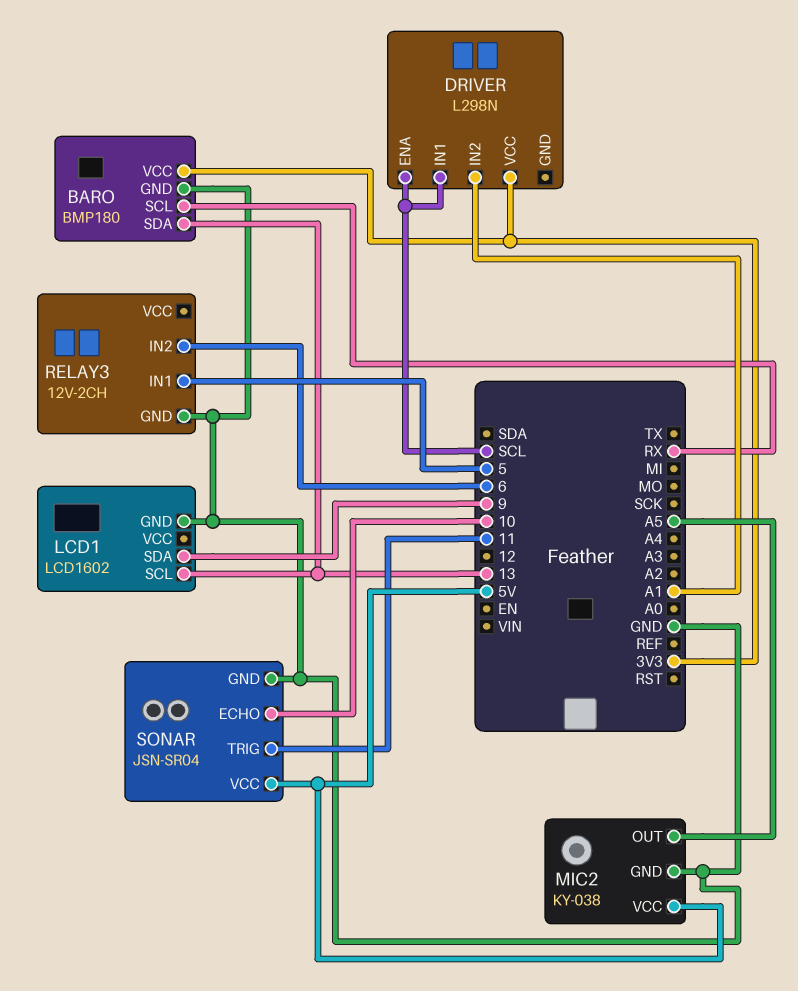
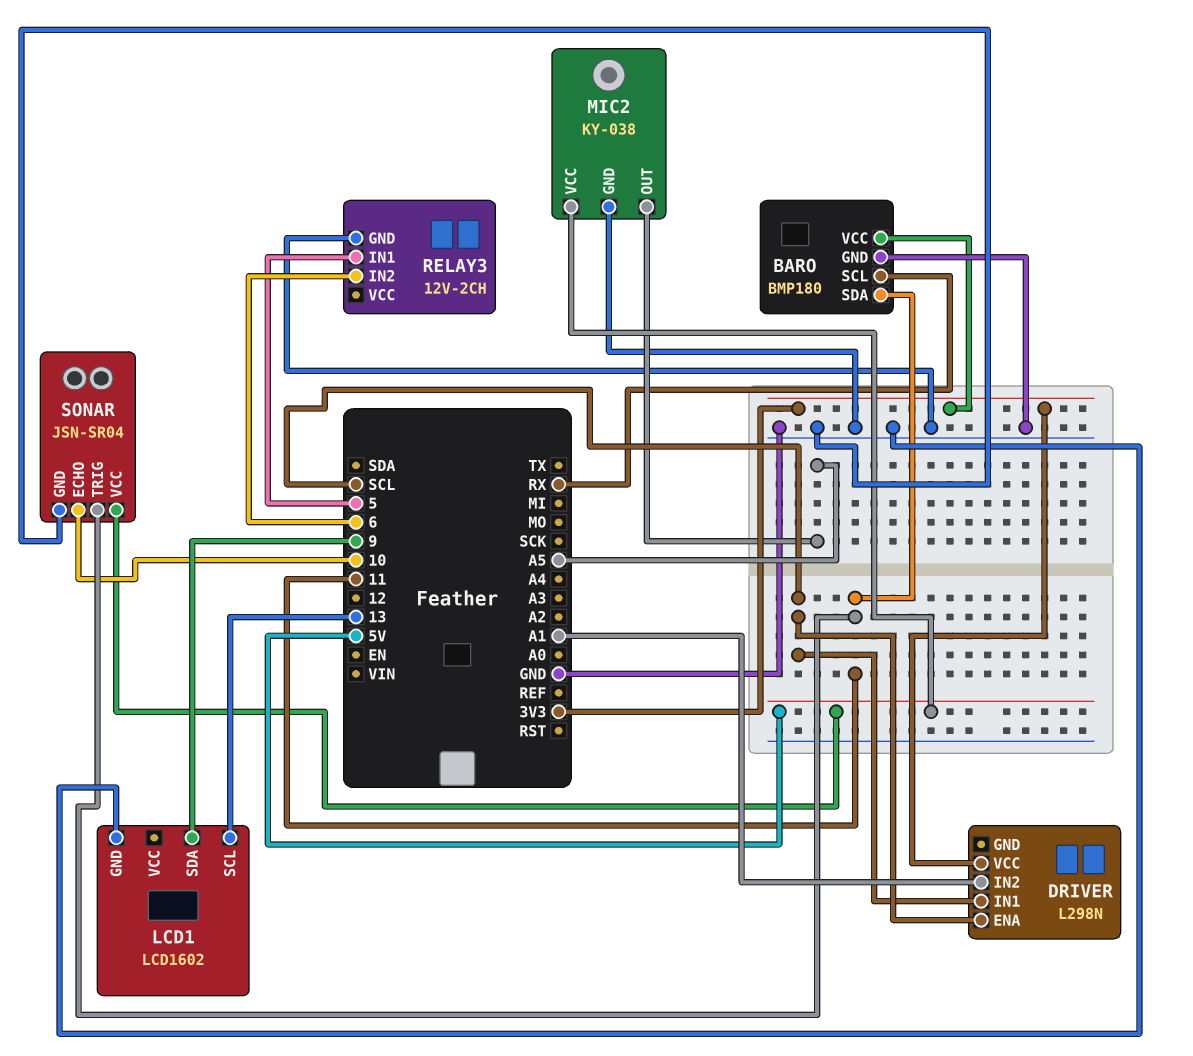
BARO pin SDA: 13 -> 11

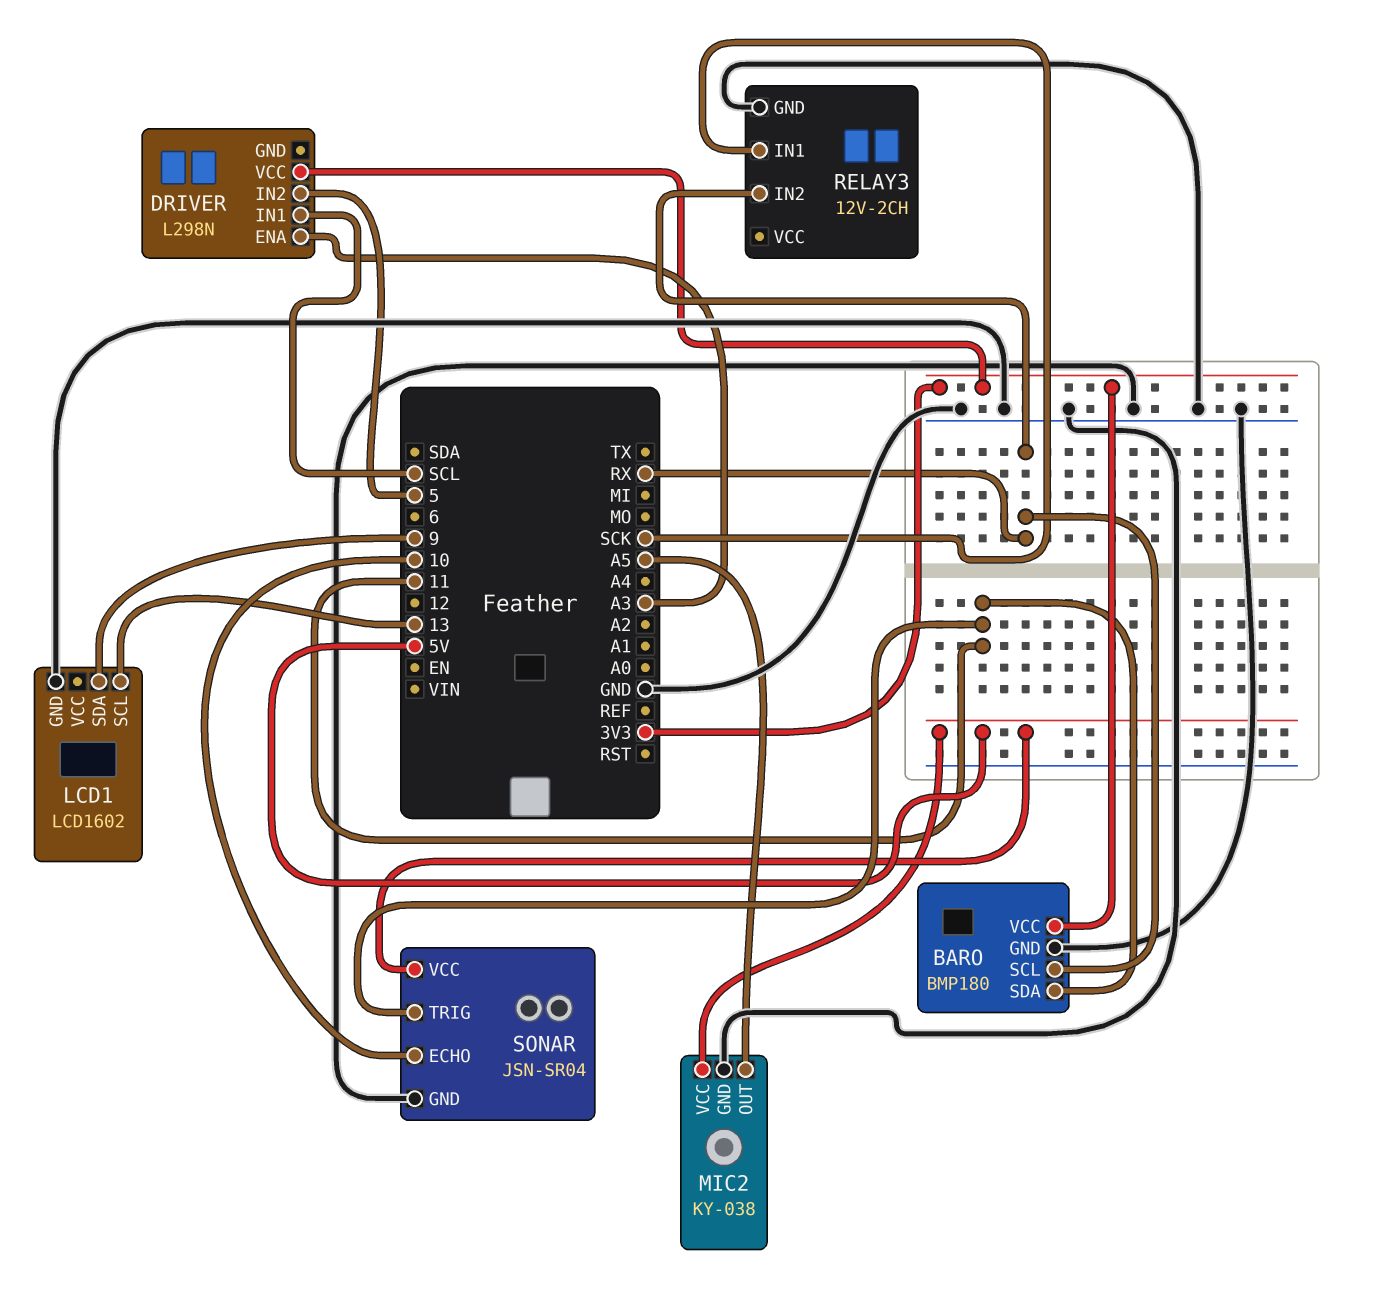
DRIVER pin ENA: SCL -> A3
DRIVER pin IN2: A1 -> 5
RELAY3 pin IN1: 5 -> SCK
RELAY3 pin IN2: 6 -> RX

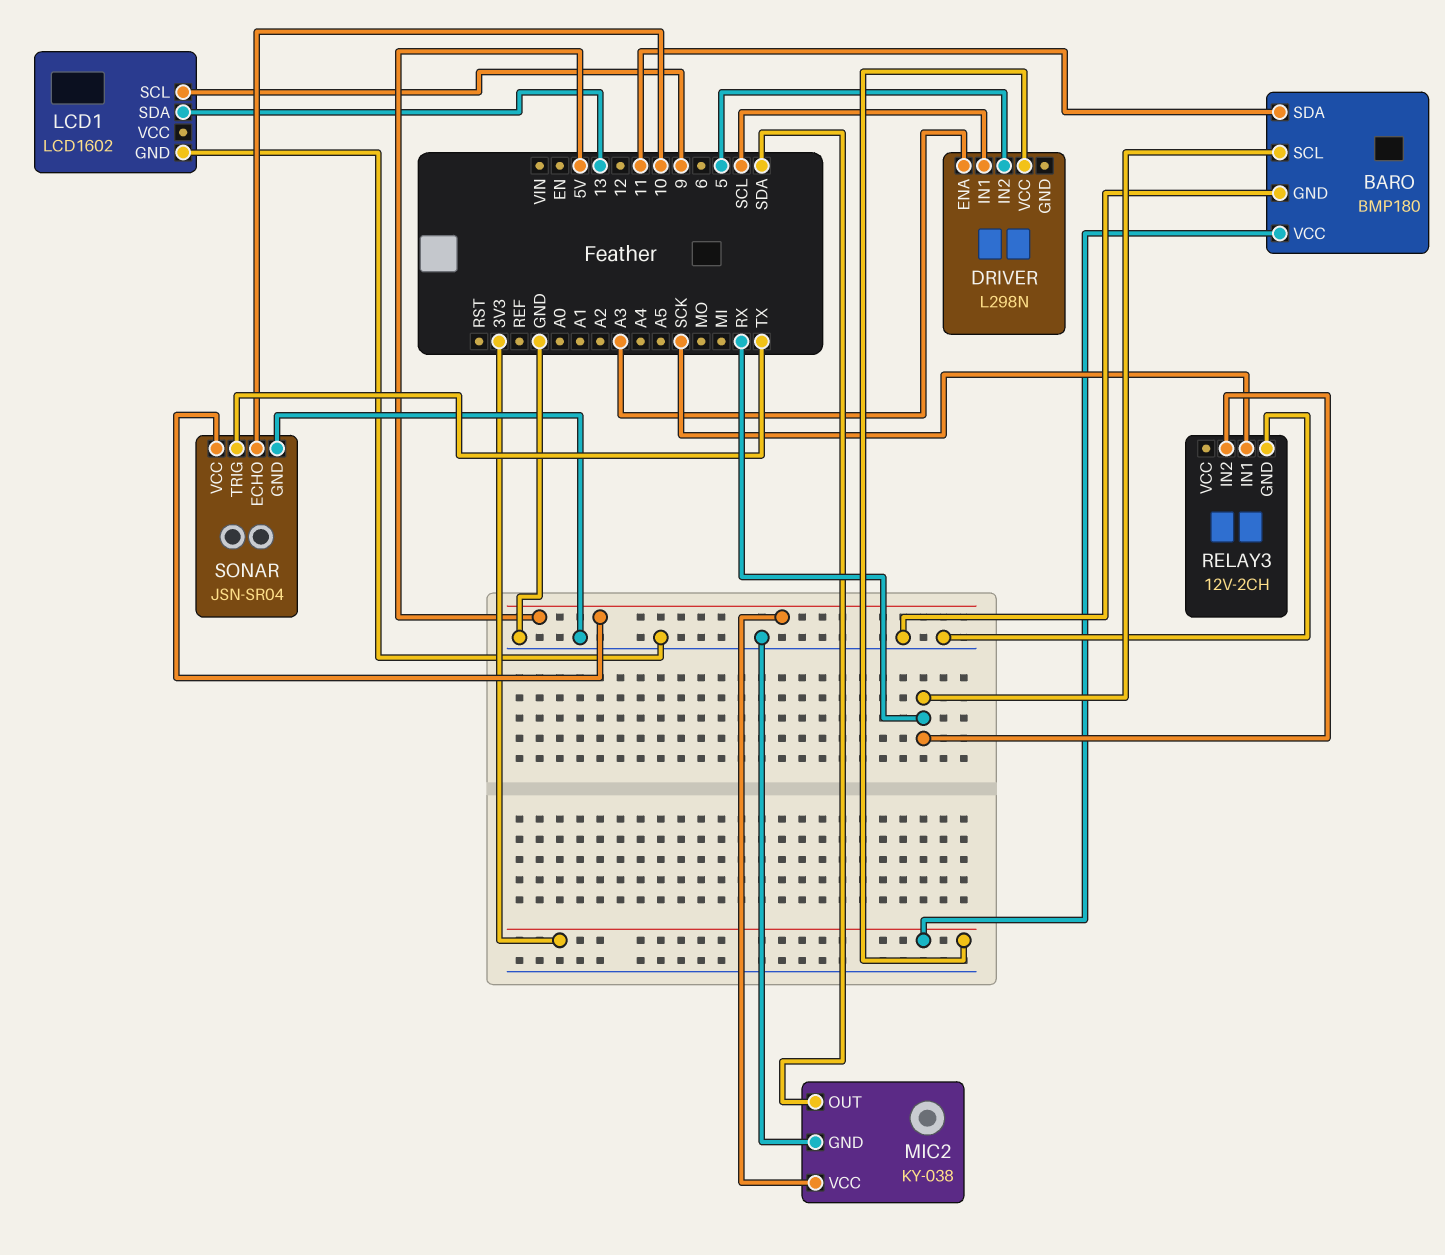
LCD1 pin SCL: 13 -> 9
LCD1 pin SDA: 9 -> 13
MIC2 pin OUT: A5 -> SDA
SONAR pin TRIG: 11 -> TX

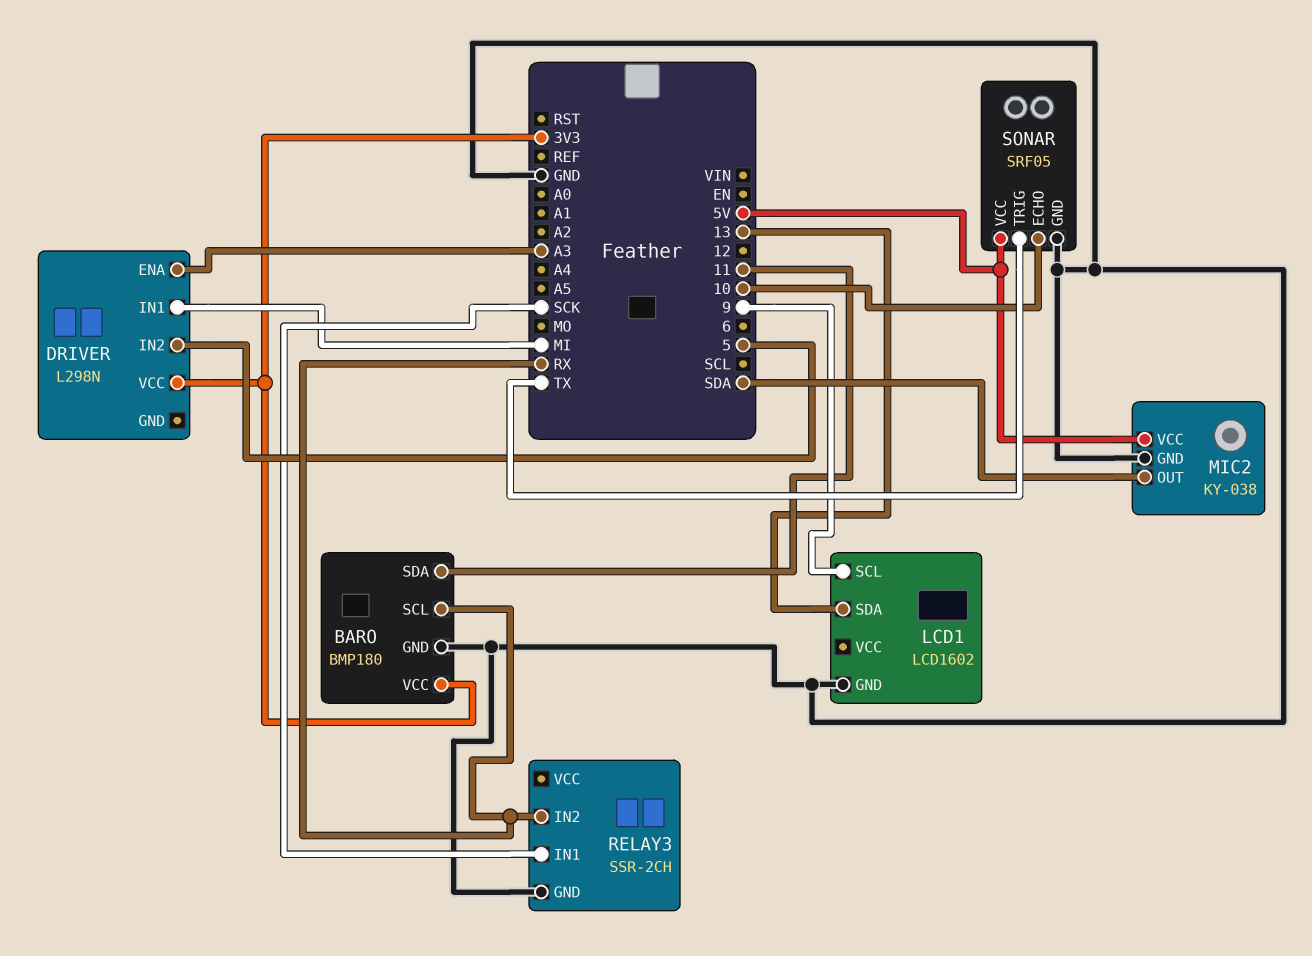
DRIVER pin IN1: SCL -> MI
RELAY3: 12V-2CH -> SSR-2CH
SONAR: JSN-SR04 -> SRF05

